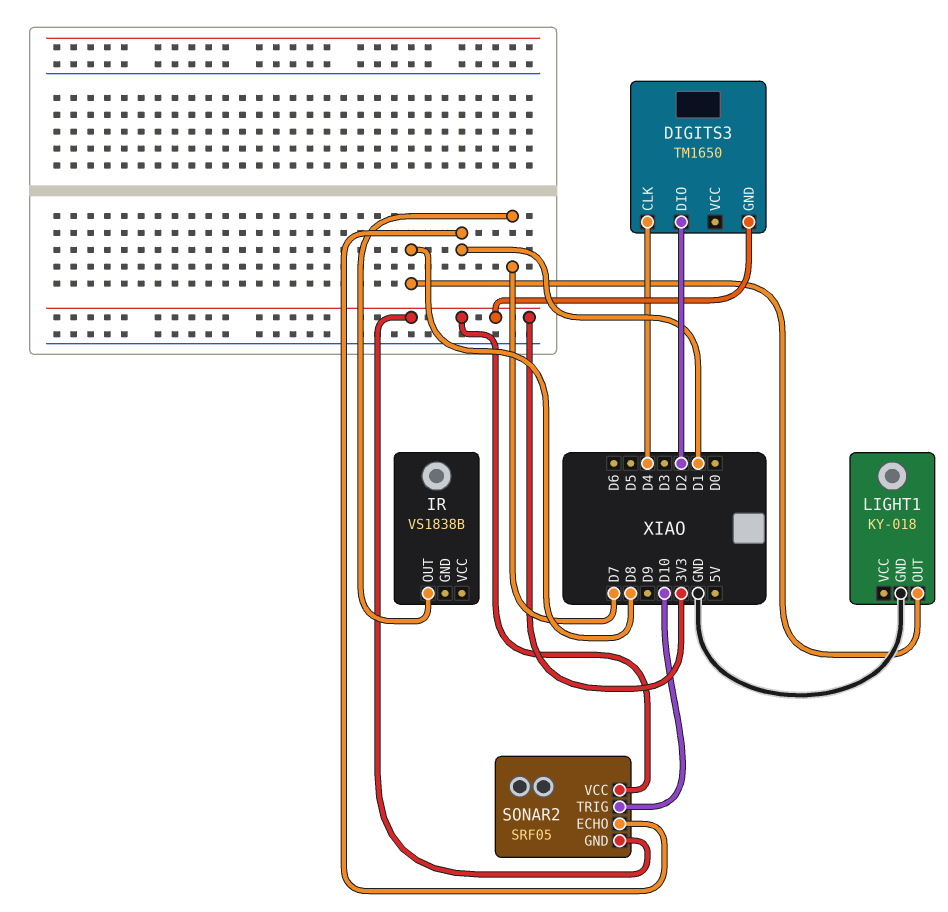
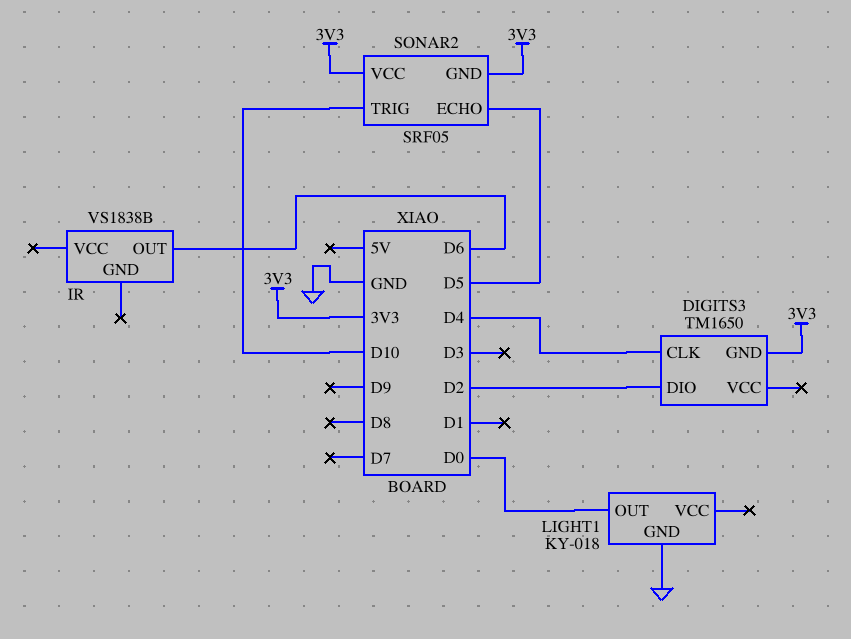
IR pin OUT: D7 -> D6
LIGHT1 pin OUT: D8 -> D0
SONAR2 pin ECHO: D1 -> D5

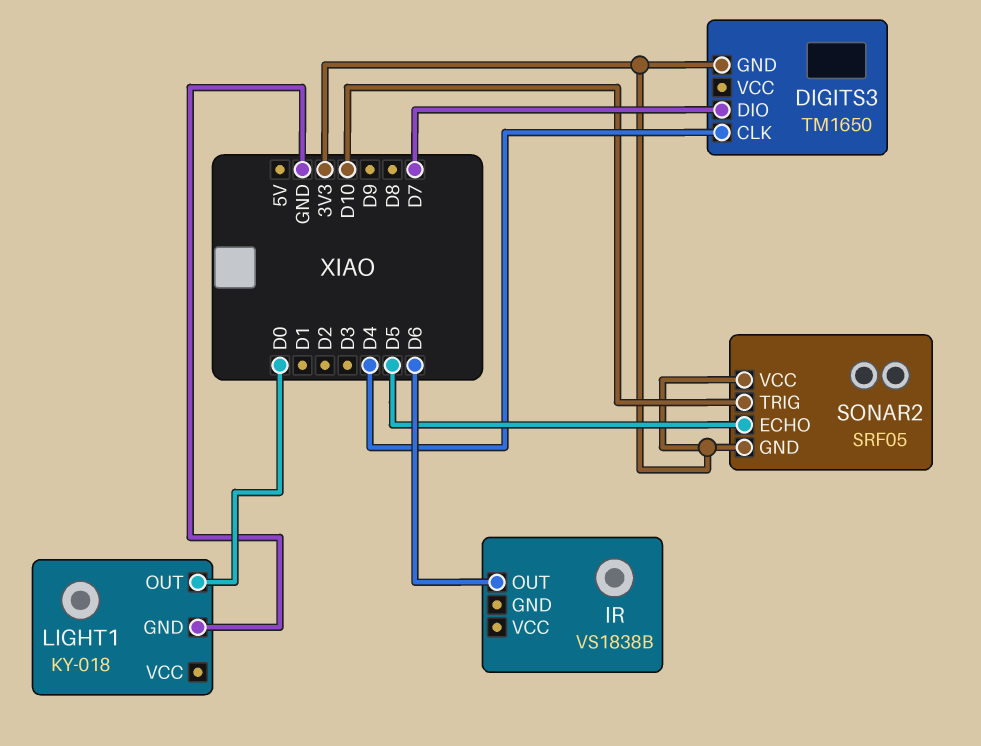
DIGITS3 pin DIO: D2 -> D7

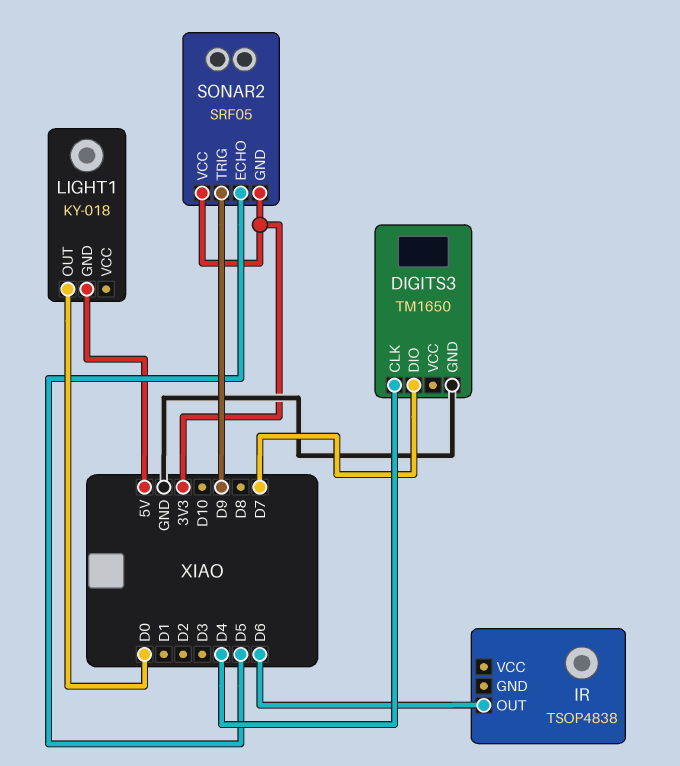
DIGITS3 pin GND: 3V3 -> GND
IR: VS1838B -> TSOP4838
LIGHT1 pin GND: GND -> 5V
SONAR2 pin TRIG: D10 -> D9

